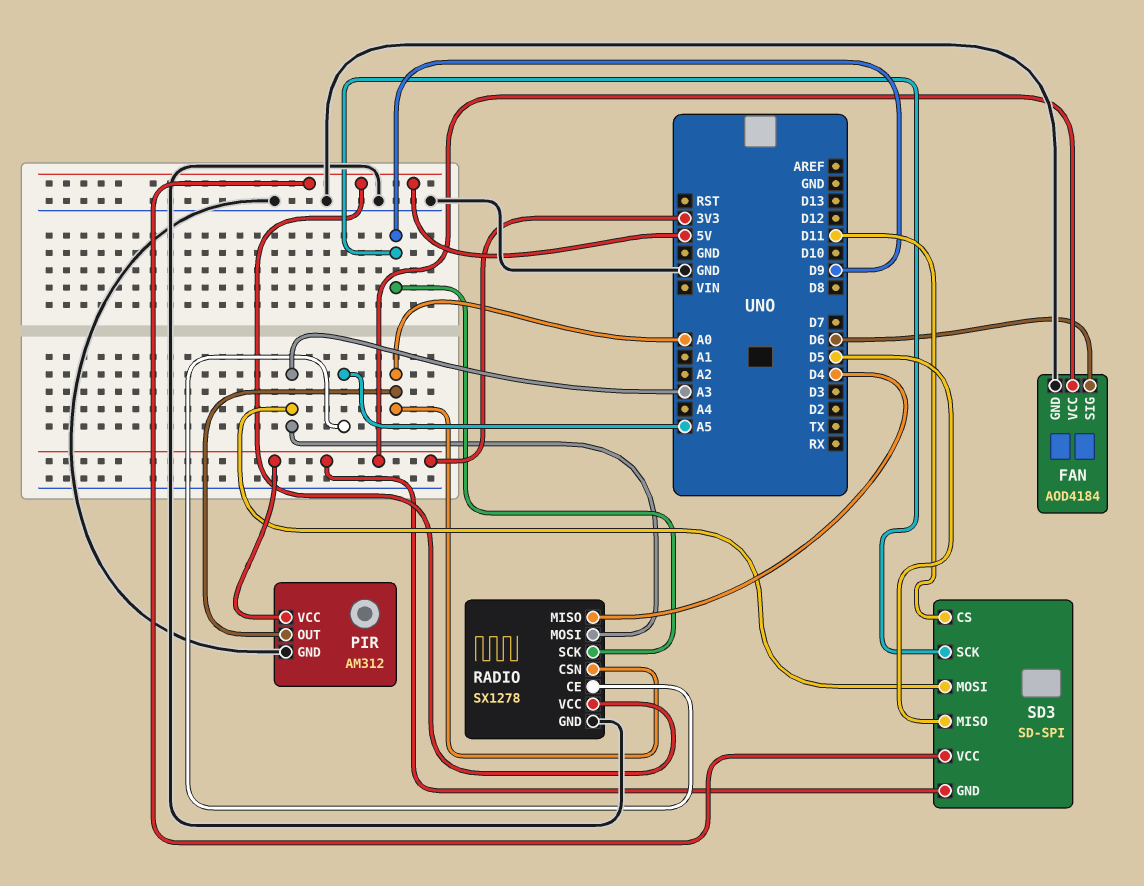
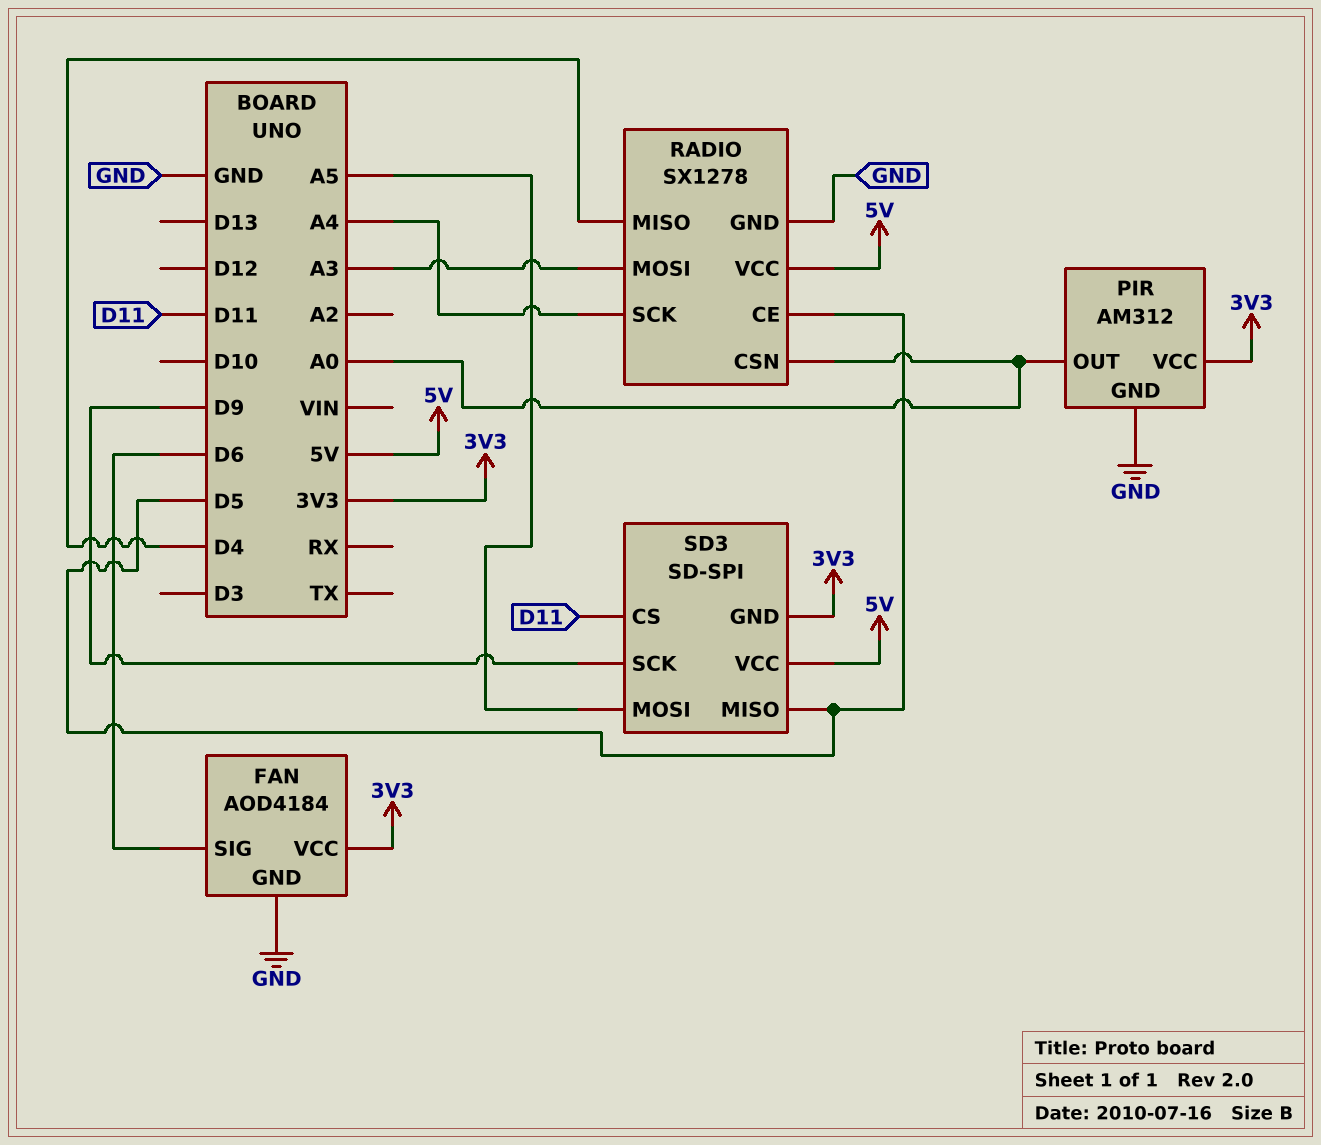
RADIO pin CE: A5 -> D5
RADIO pin SCK: D9 -> A4
SD3 pin MOSI: A3 -> A5

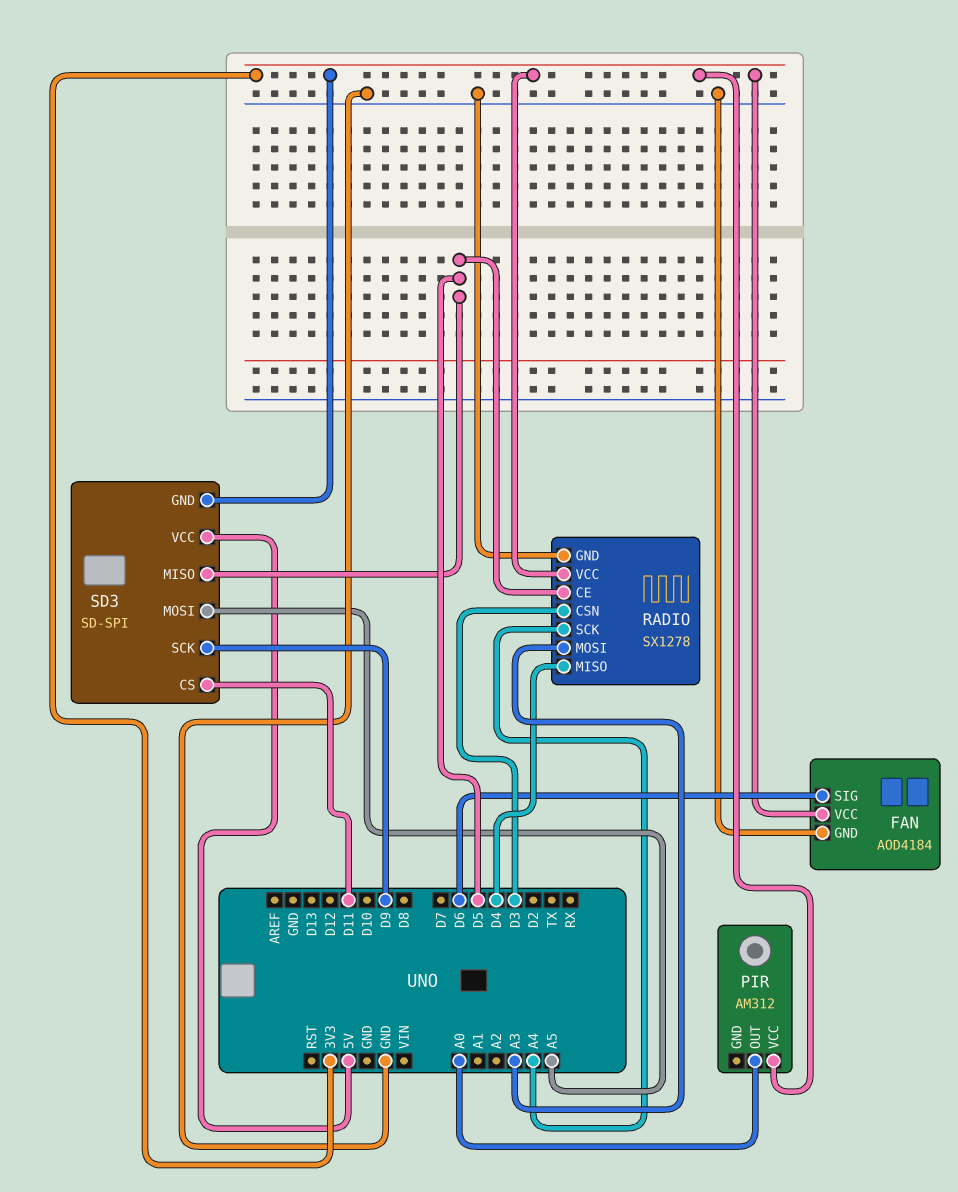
PIR pin GND: GND -> none
RADIO pin CSN: A0 -> D3
RADIO pin VCC: 5V -> 3V3

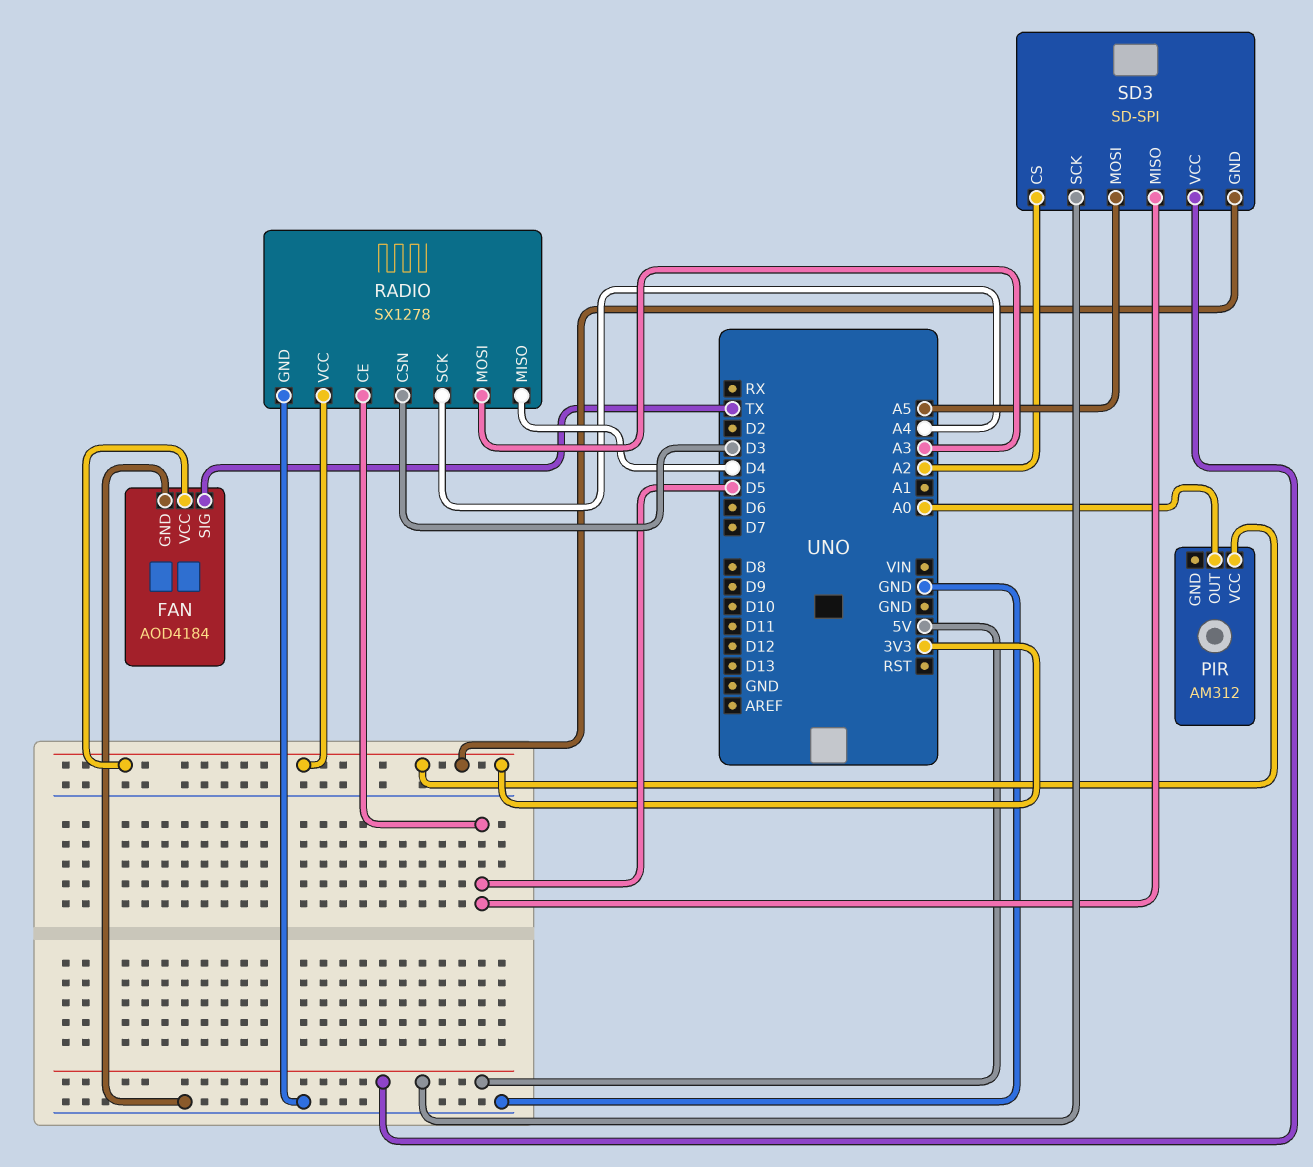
FAN pin SIG: D6 -> TX
SD3 pin CS: D11 -> A2
SD3 pin SCK: D9 -> 5V

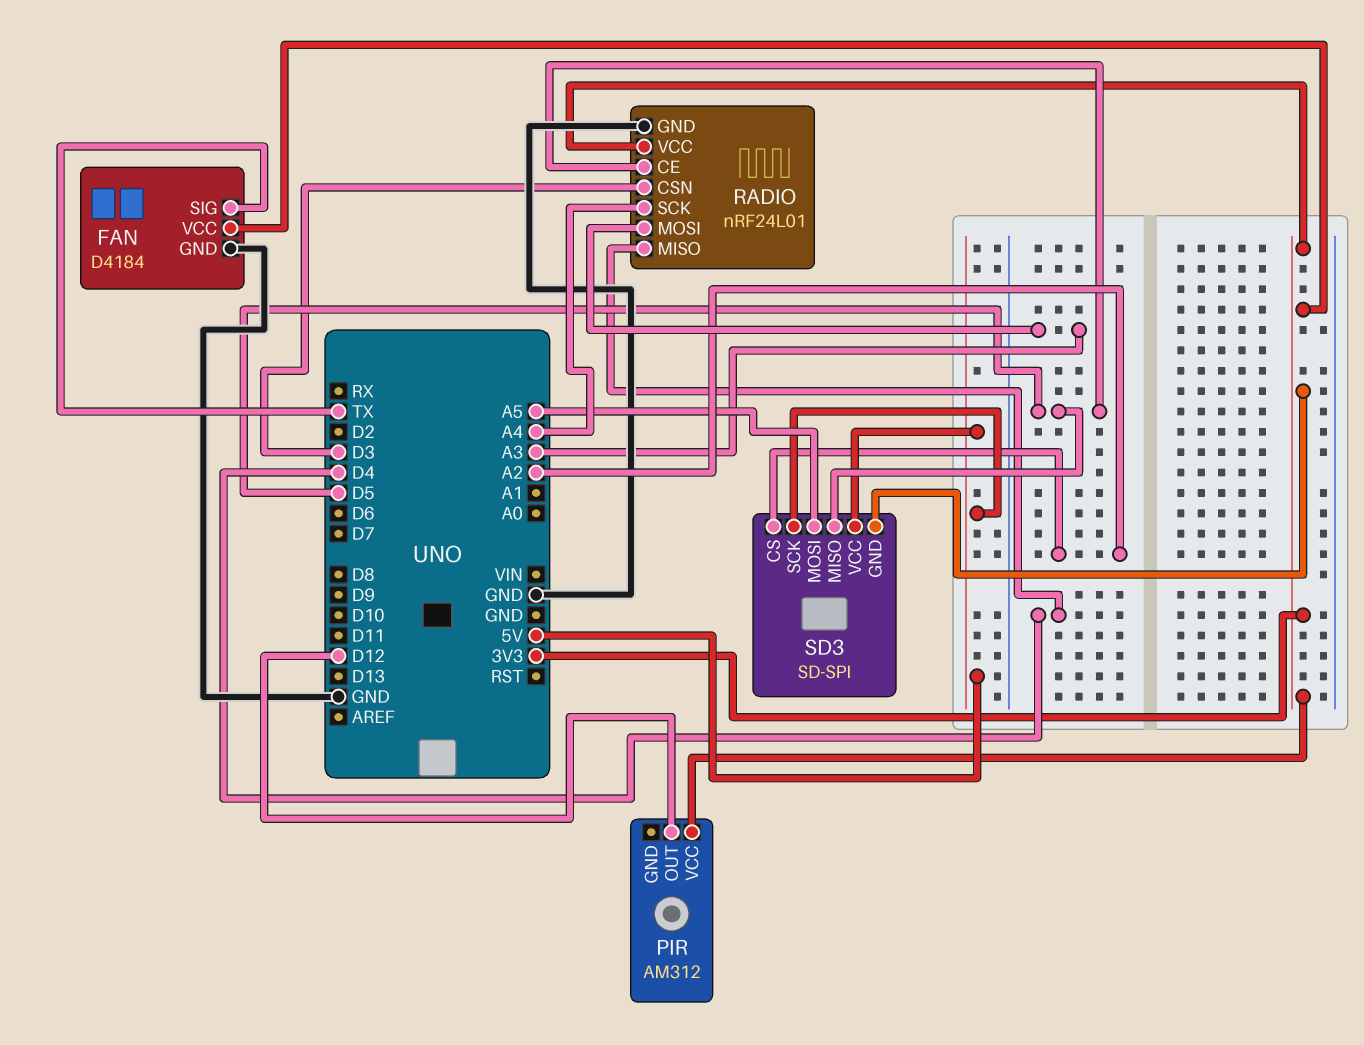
FAN: AOD4184 -> D4184
PIR pin OUT: A0 -> D12
RADIO: SX1278 -> nRF24L01

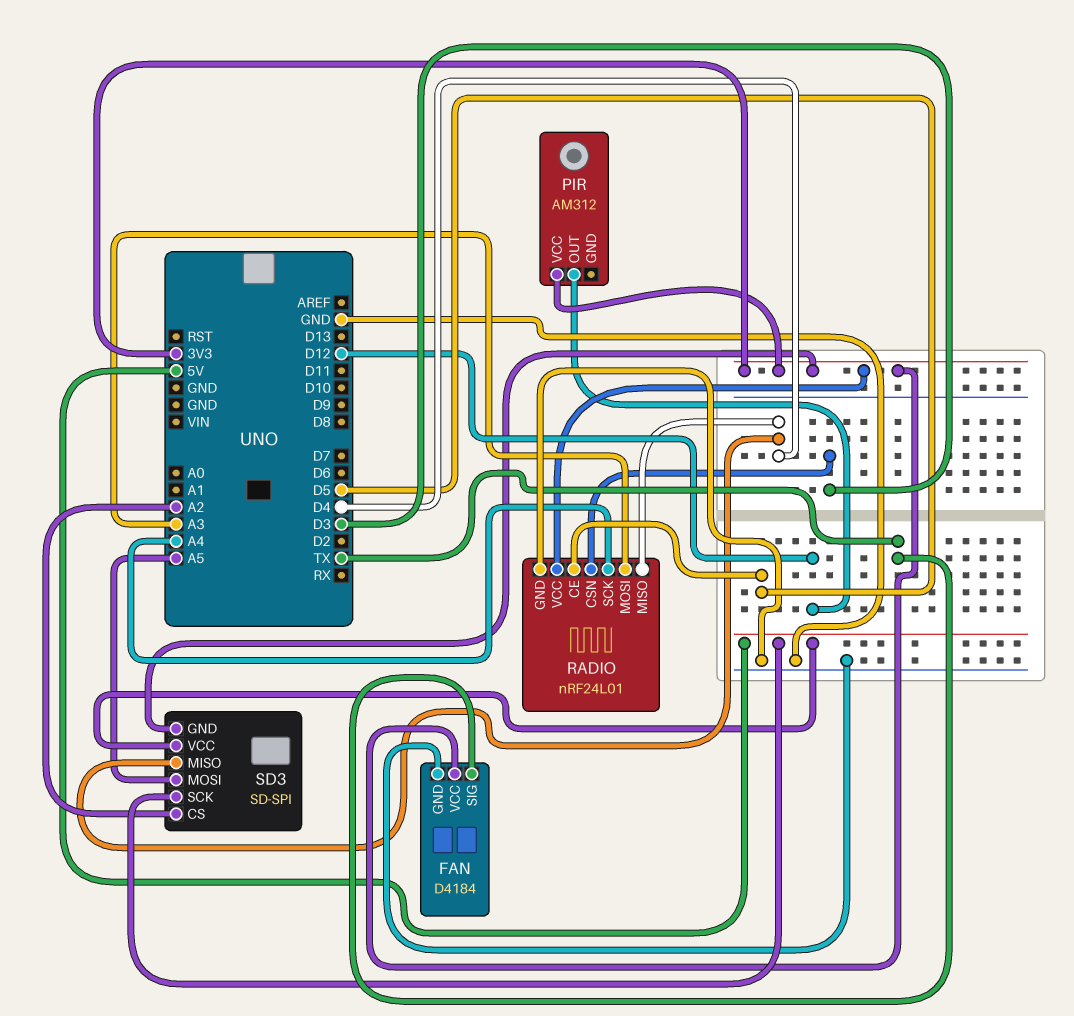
SD3 pin MISO: D5 -> D4

